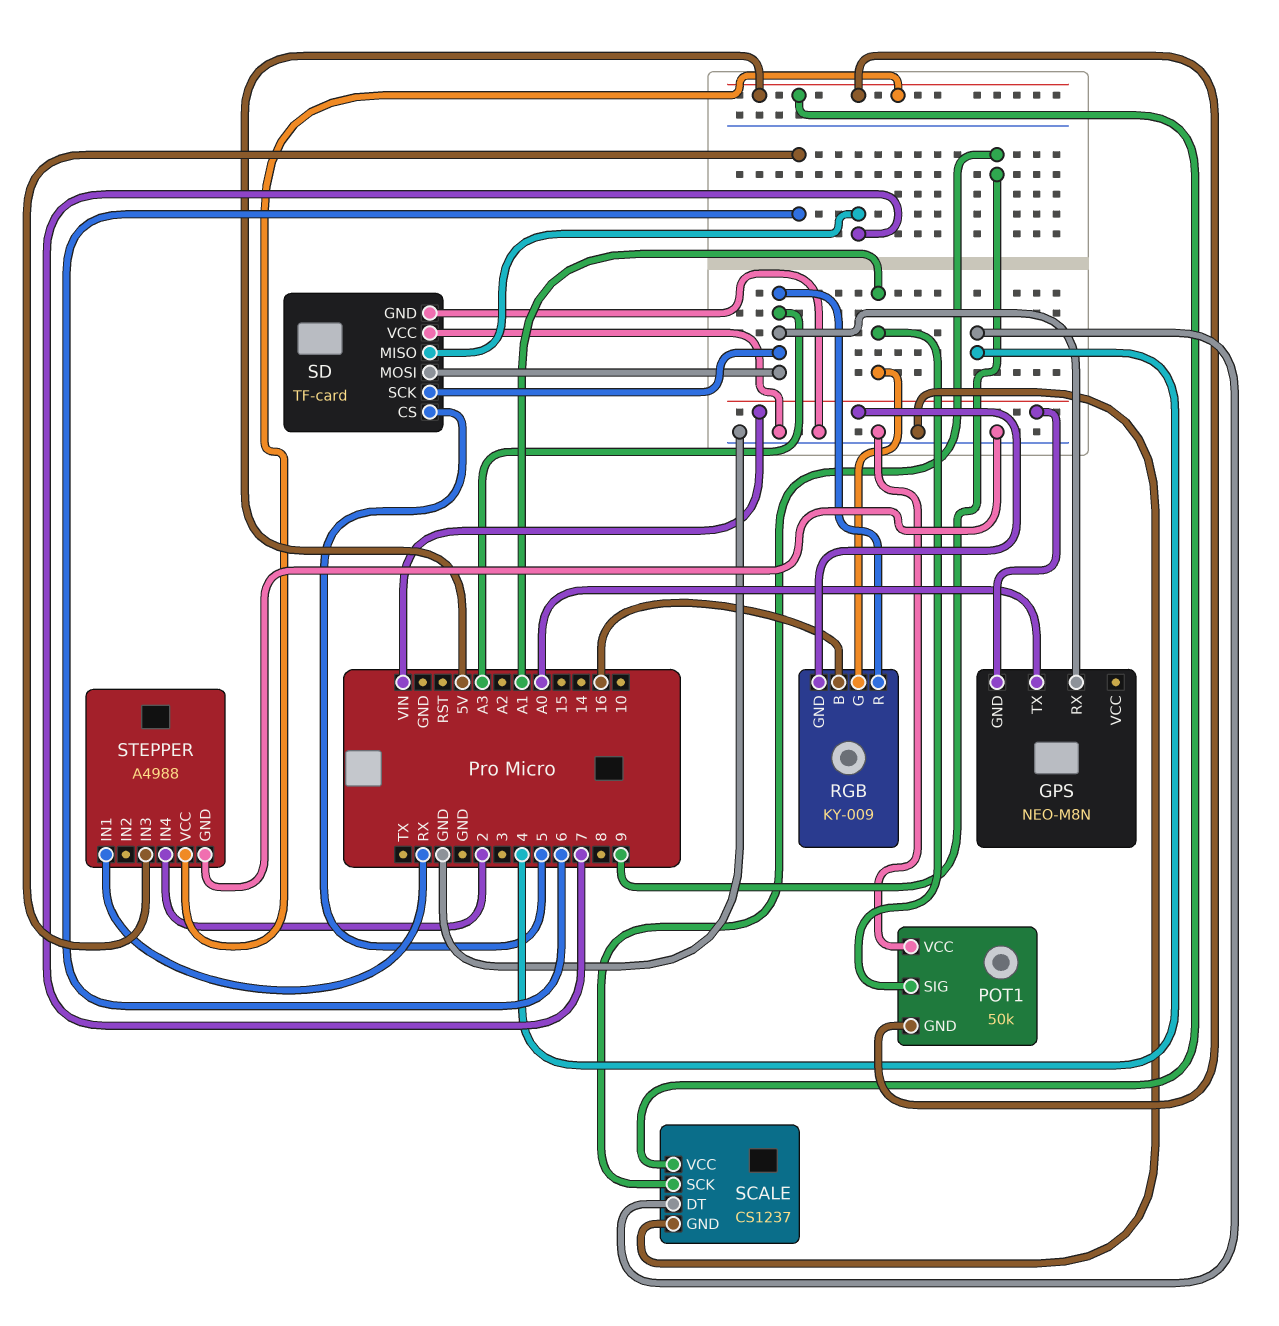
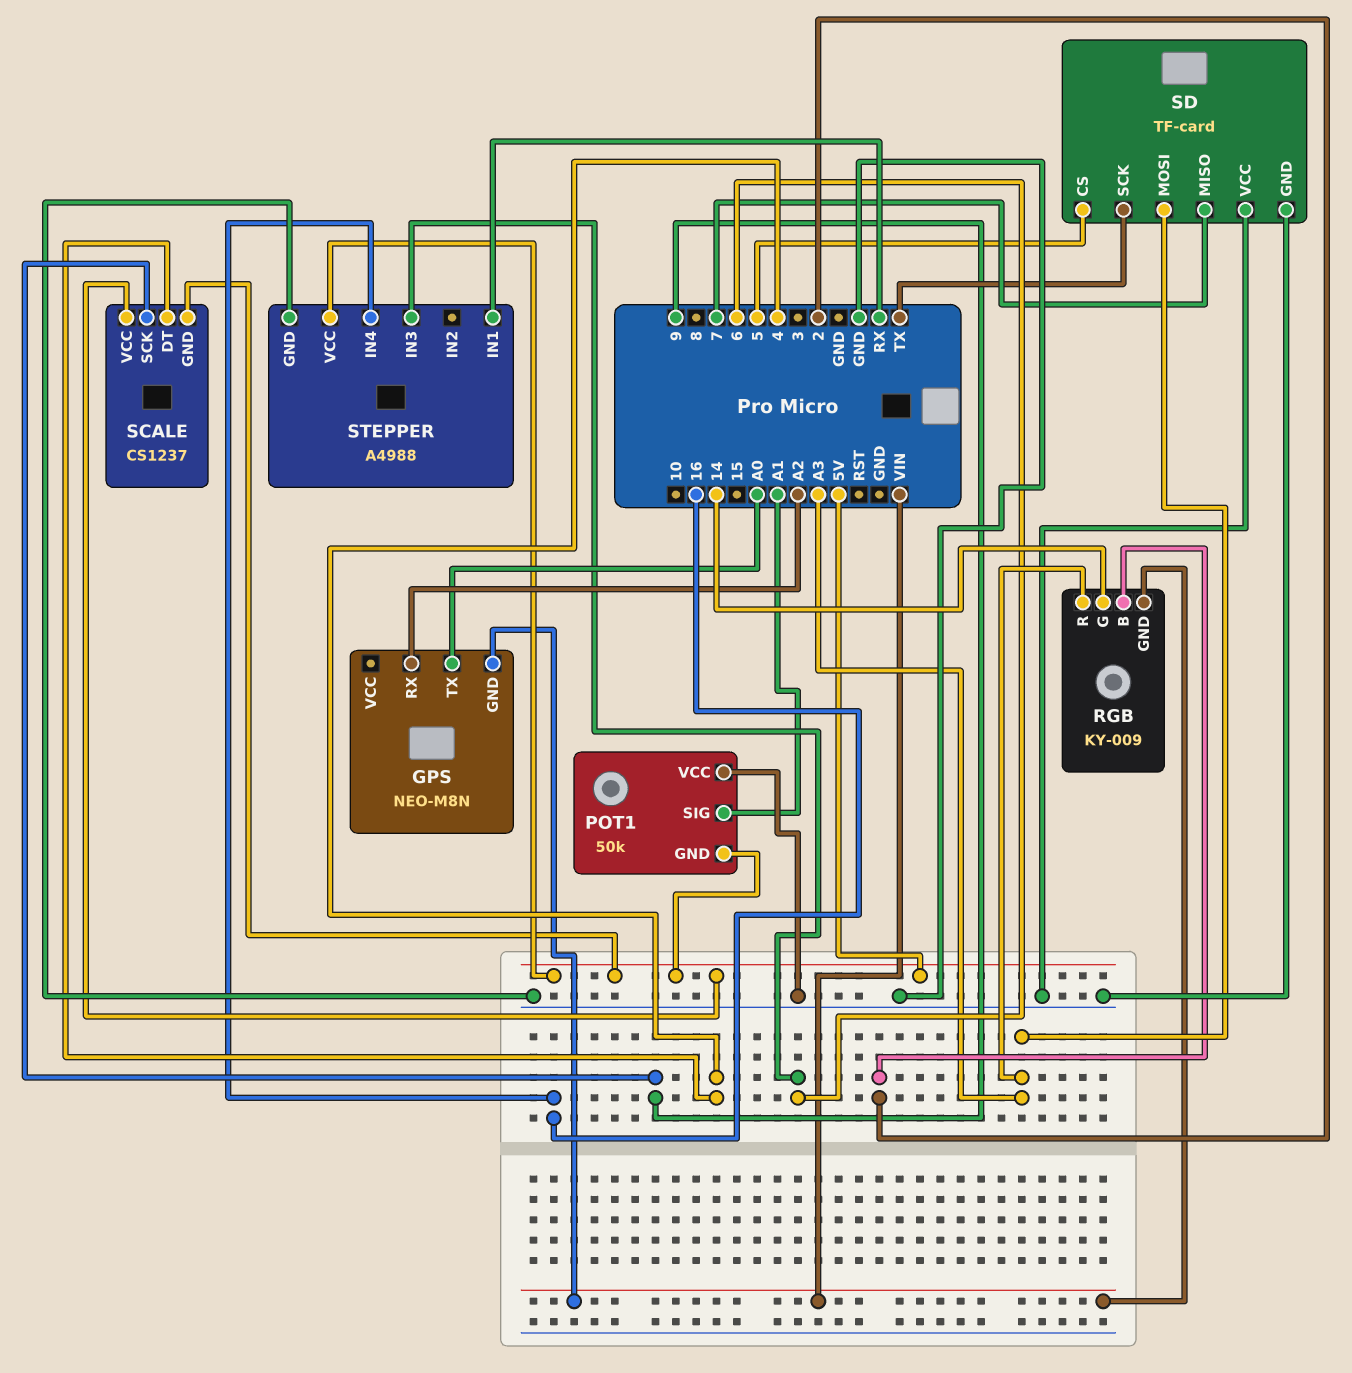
GPS pin RX: A3 -> A2
RGB pin B: 16 -> 2
RGB pin G: A1 -> 14
SCALE pin GND: GND -> 5V
SD pin SCK: A3 -> TX
STEPPER pin IN4: 2 -> 16

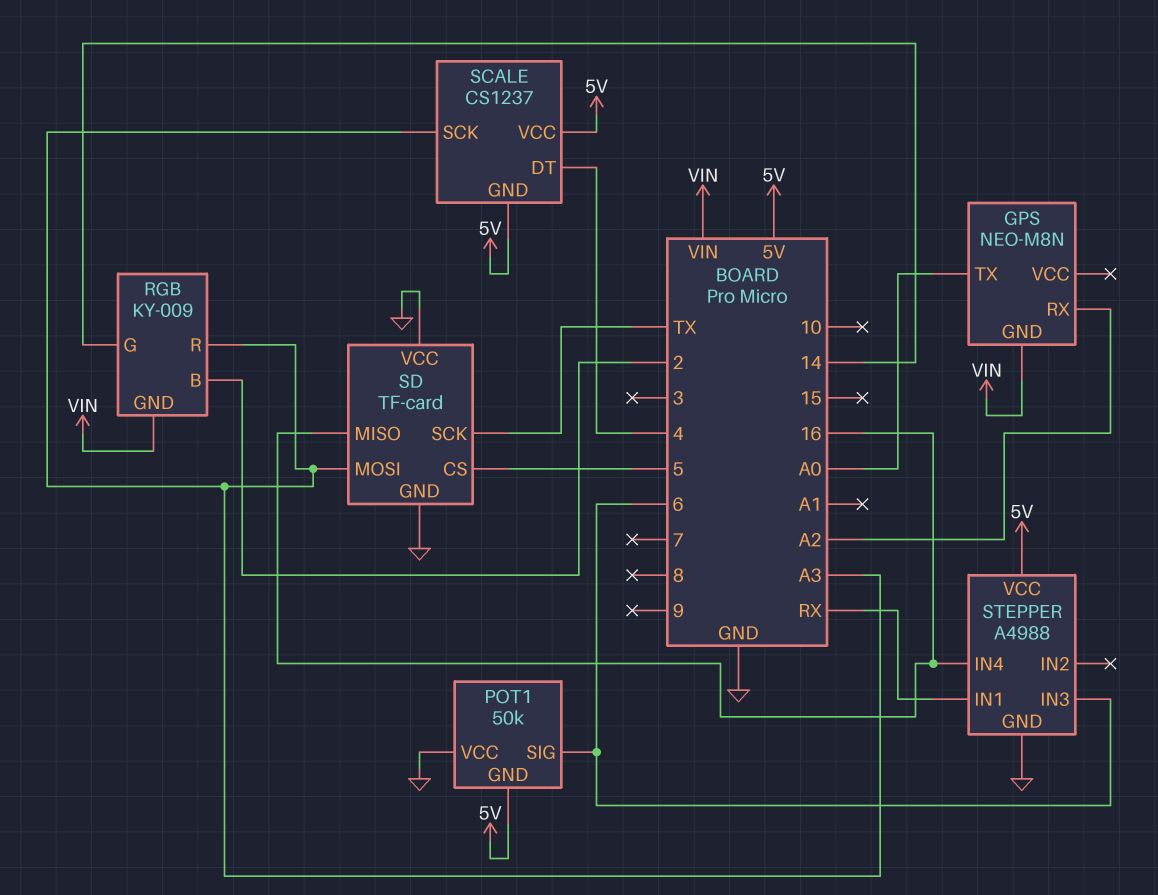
POT1 pin SIG: A1 -> 6
SCALE pin SCK: 9 -> A3
SD pin MISO: 7 -> 16

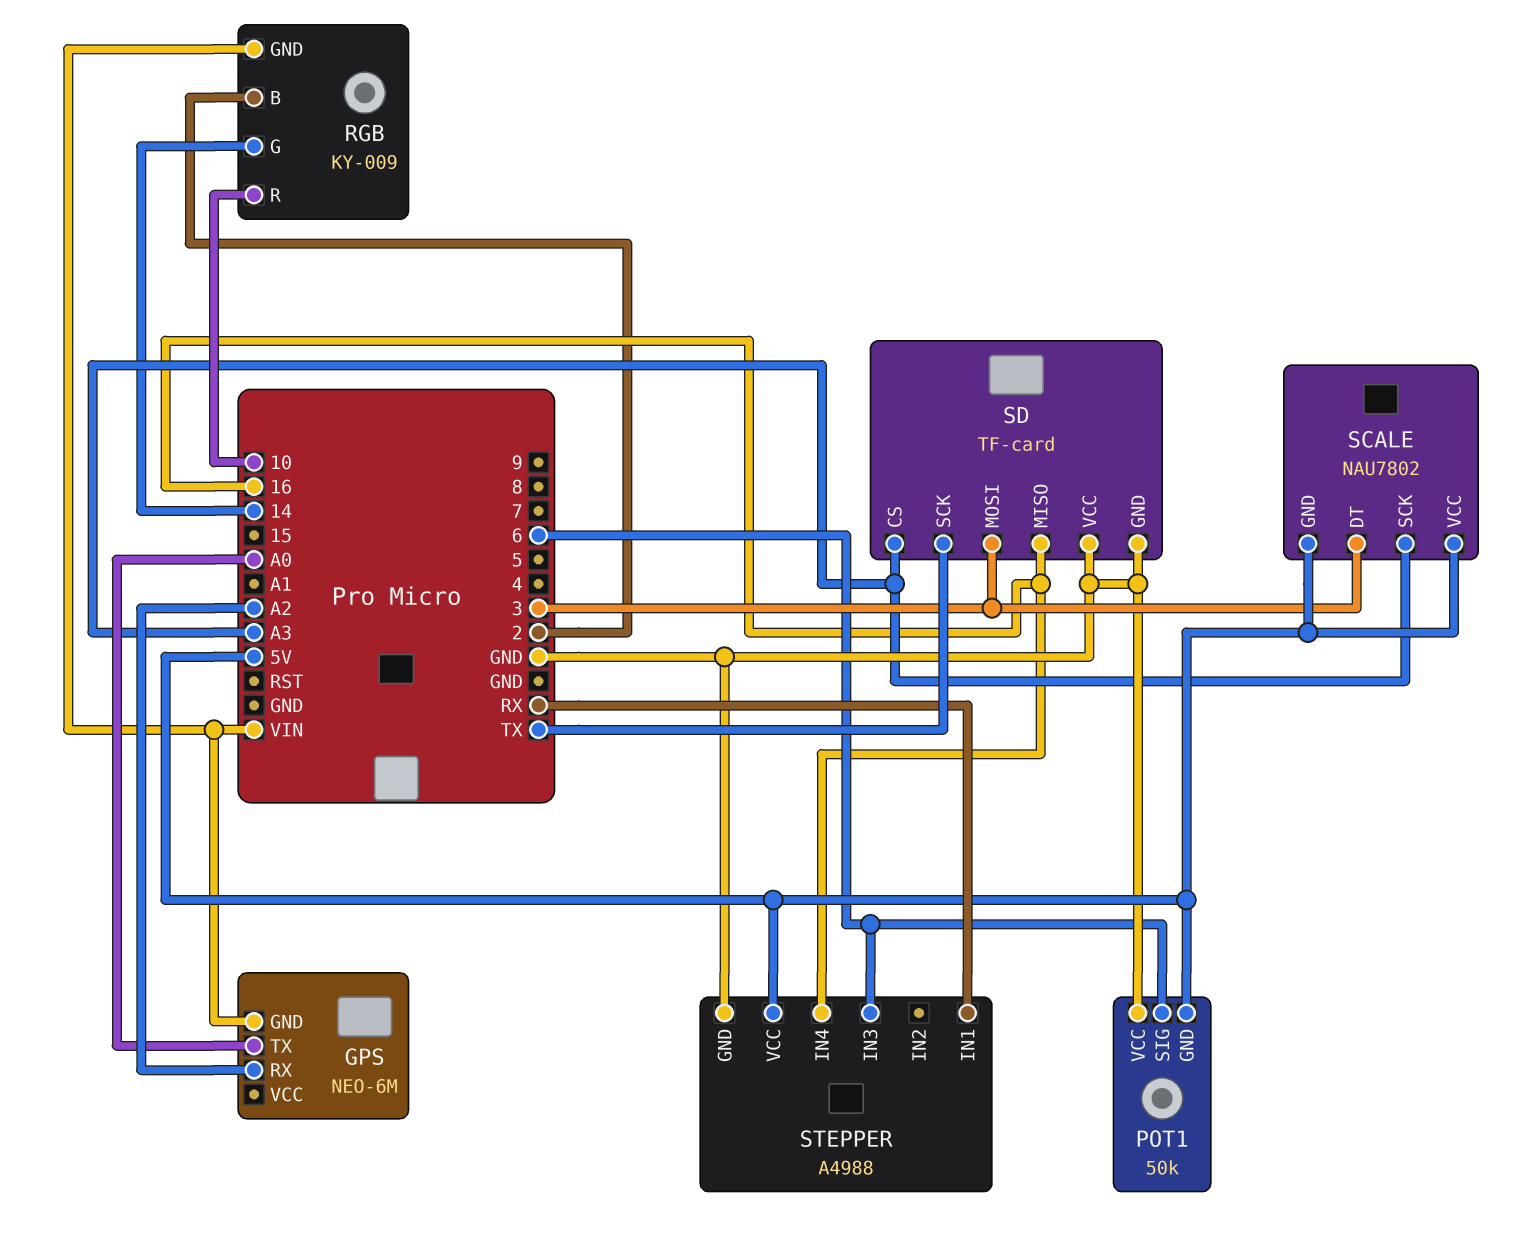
GPS: NEO-M8N -> NEO-6M
RGB pin R: A3 -> 10
SCALE: CS1237 -> NAU7802
SCALE pin DT: 4 -> 3
SD pin CS: 5 -> A3
SD pin MOSI: A3 -> 3

